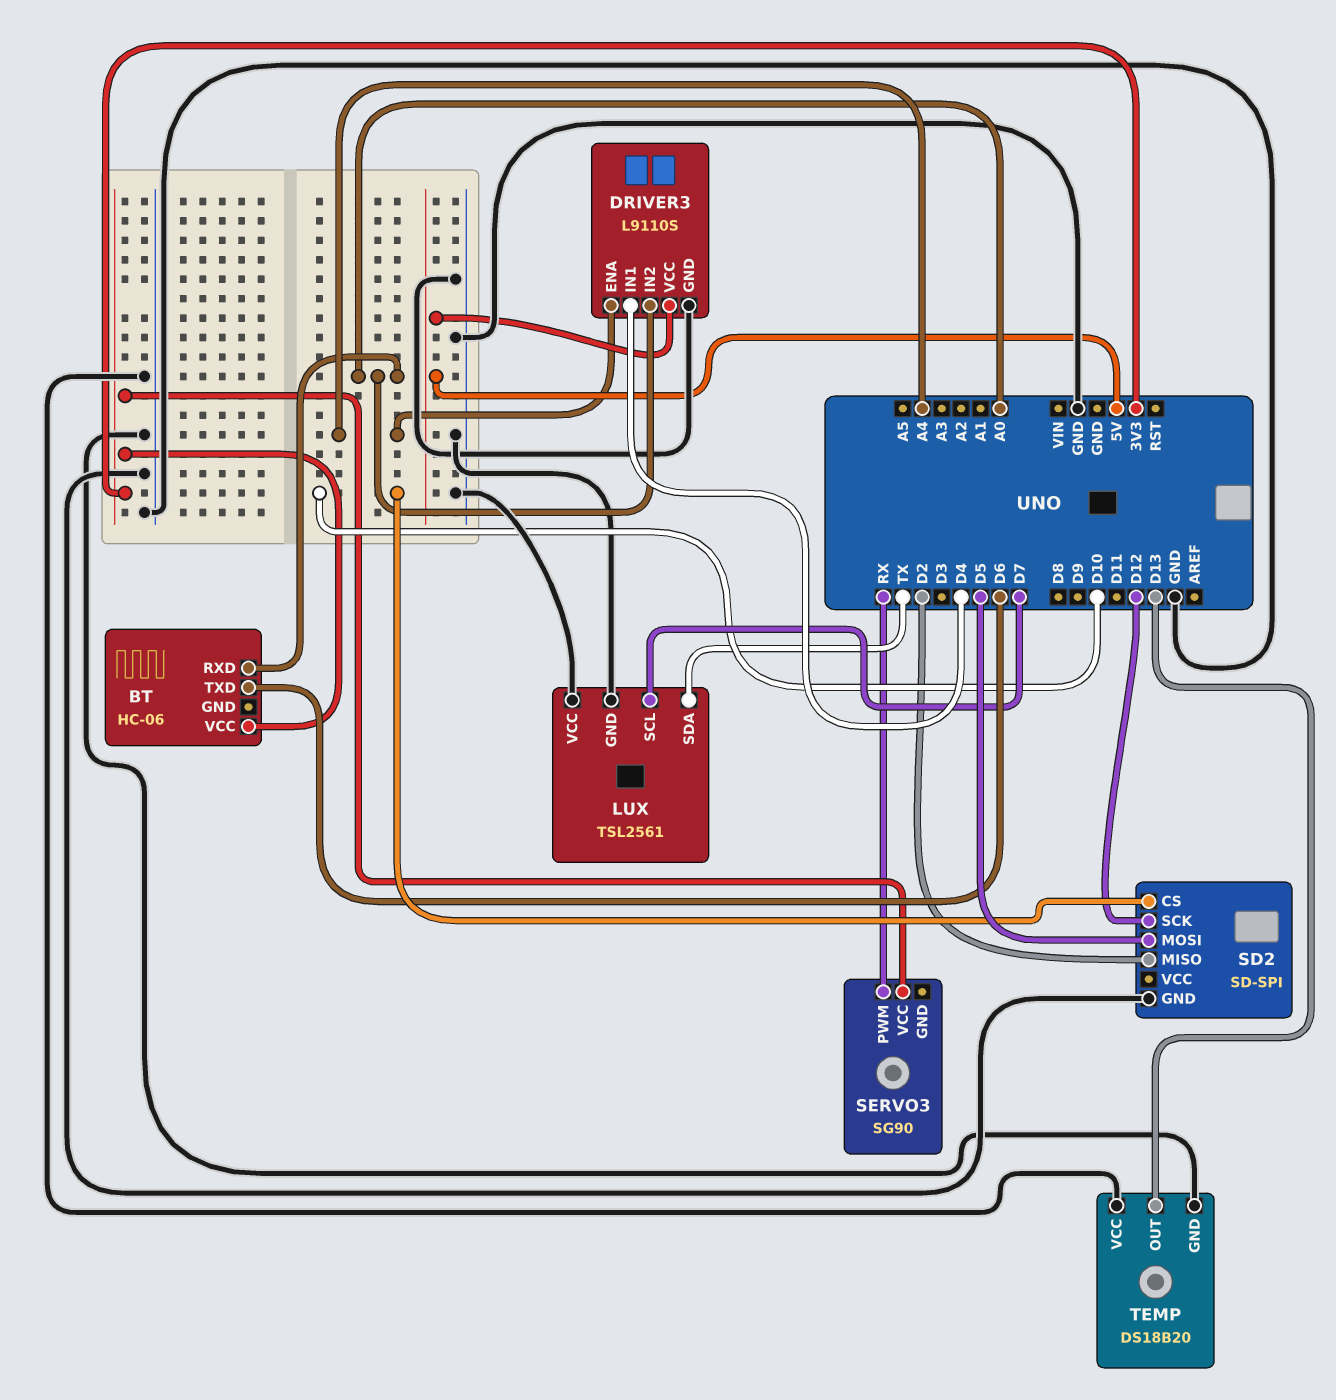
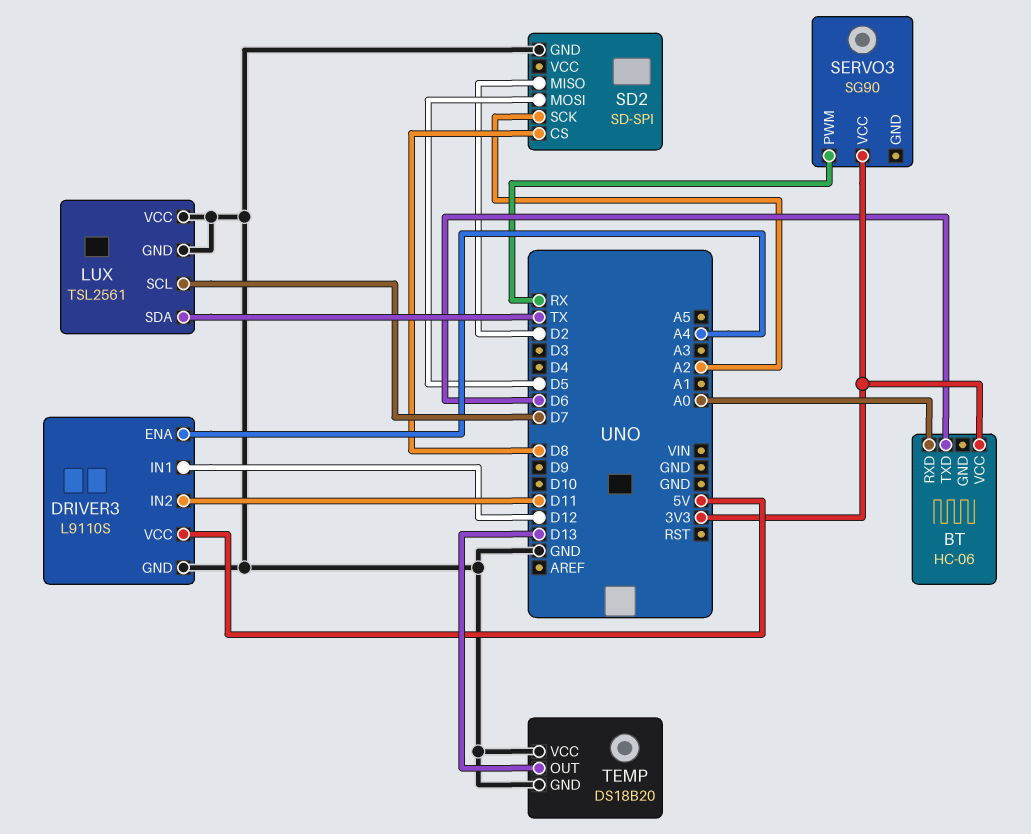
DRIVER3 pin IN1: D4 -> D12
DRIVER3 pin IN2: A0 -> D11
SD2 pin CS: D10 -> D8
SD2 pin SCK: D12 -> A2

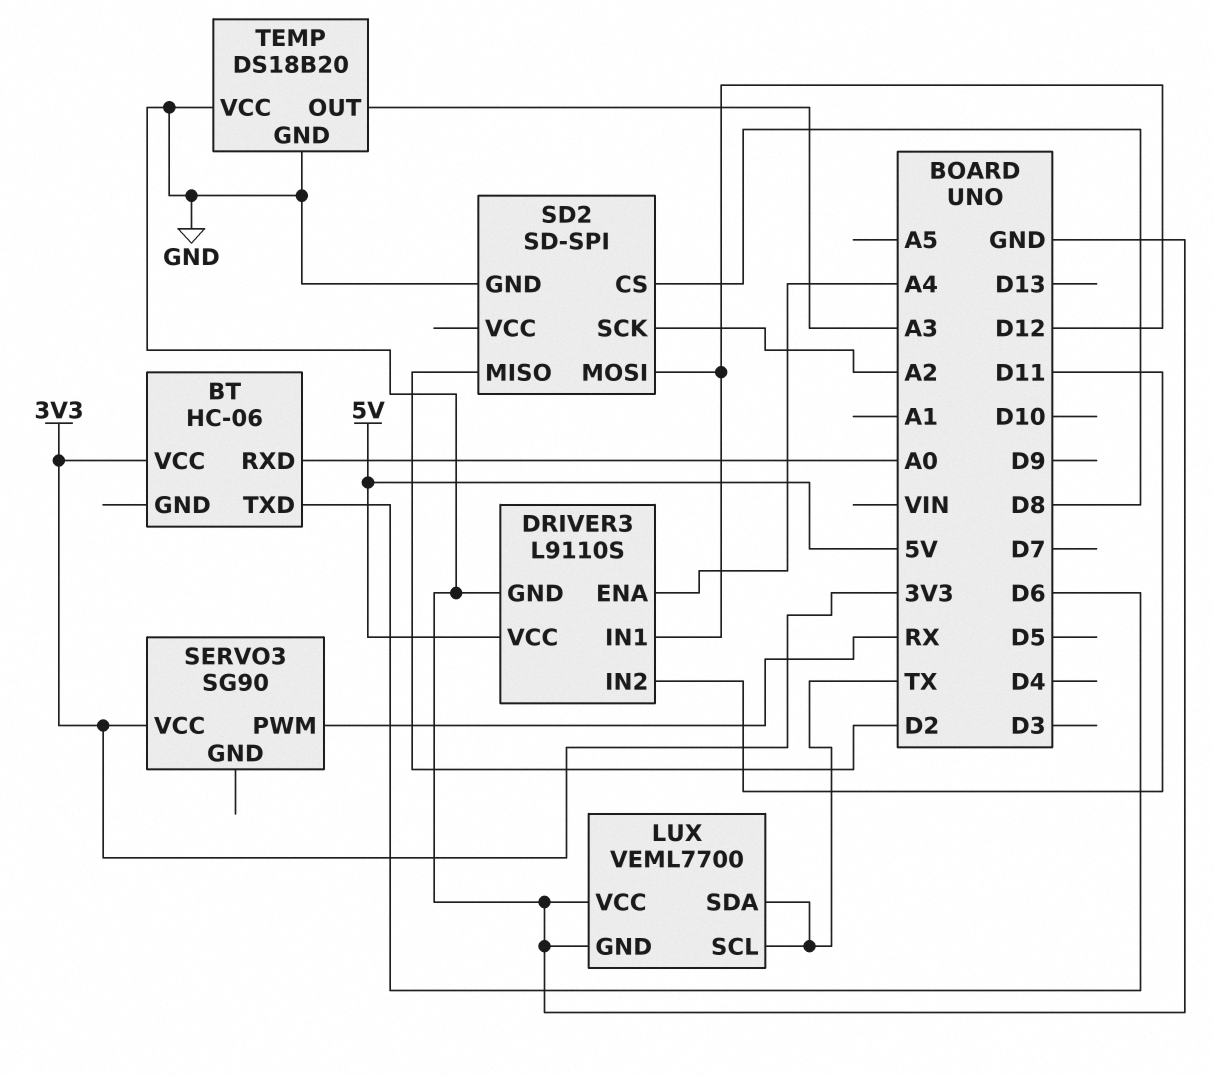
LUX: TSL2561 -> VEML7700
LUX pin SCL: D7 -> TX
SD2 pin MOSI: D5 -> D12
TEMP pin OUT: D13 -> A3

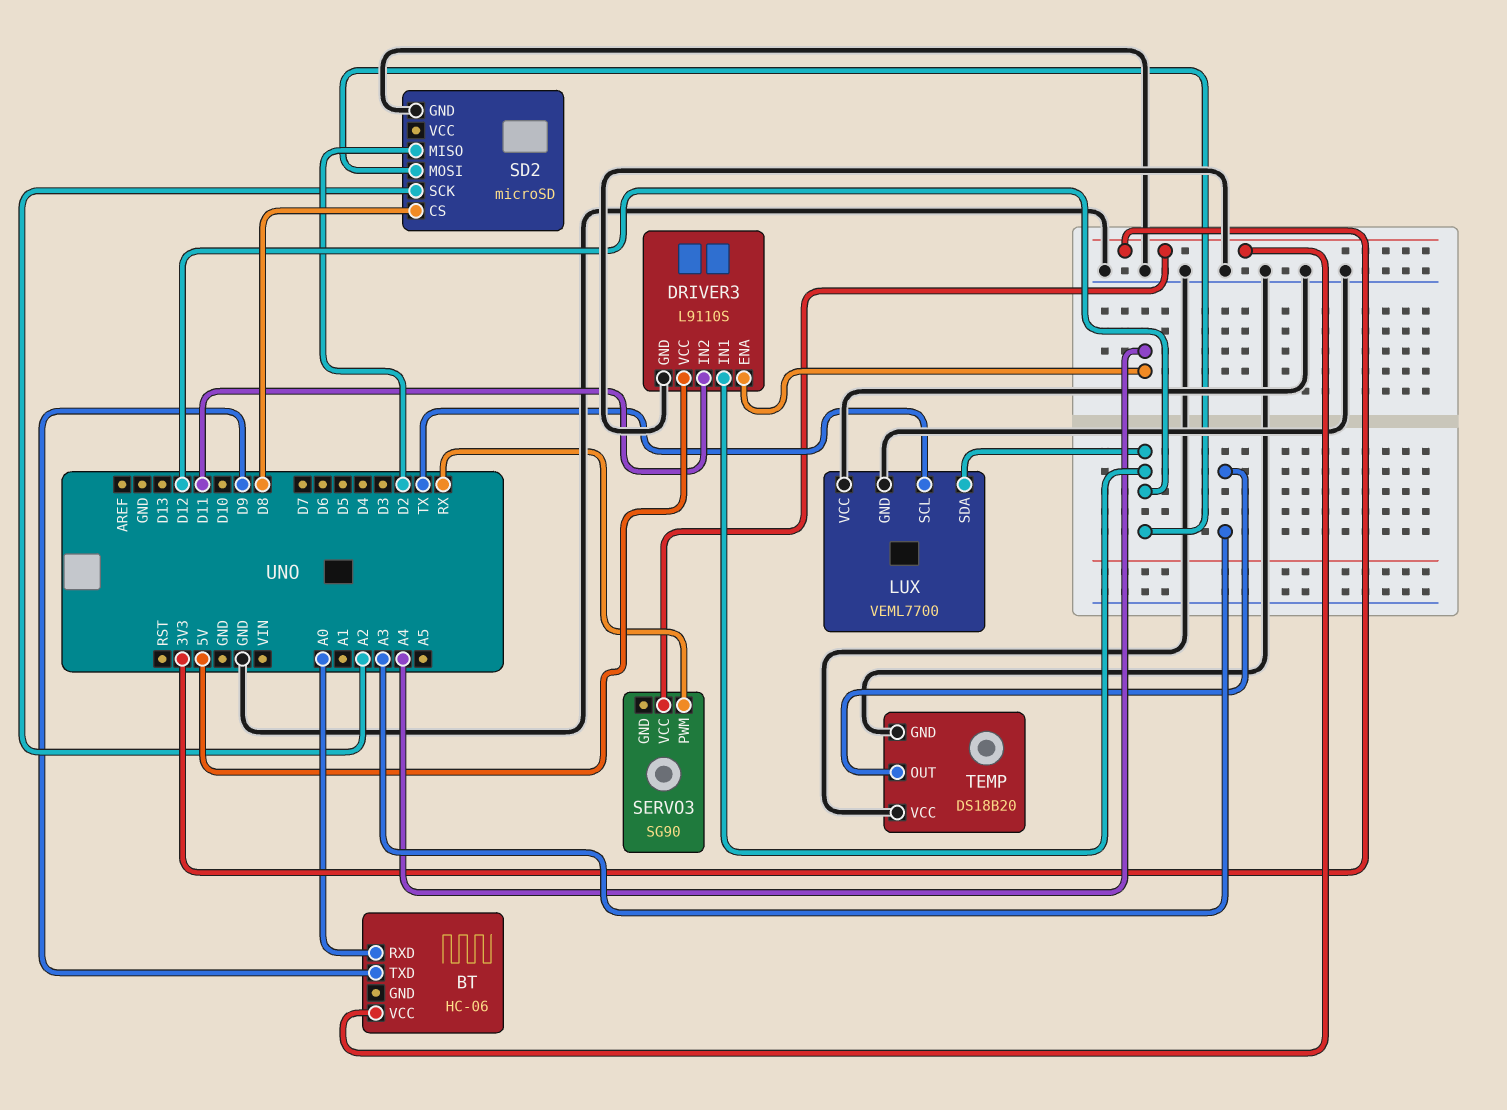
BT pin TXD: D6 -> D9
LUX pin SDA: TX -> D12
SD2: SD-SPI -> microSD

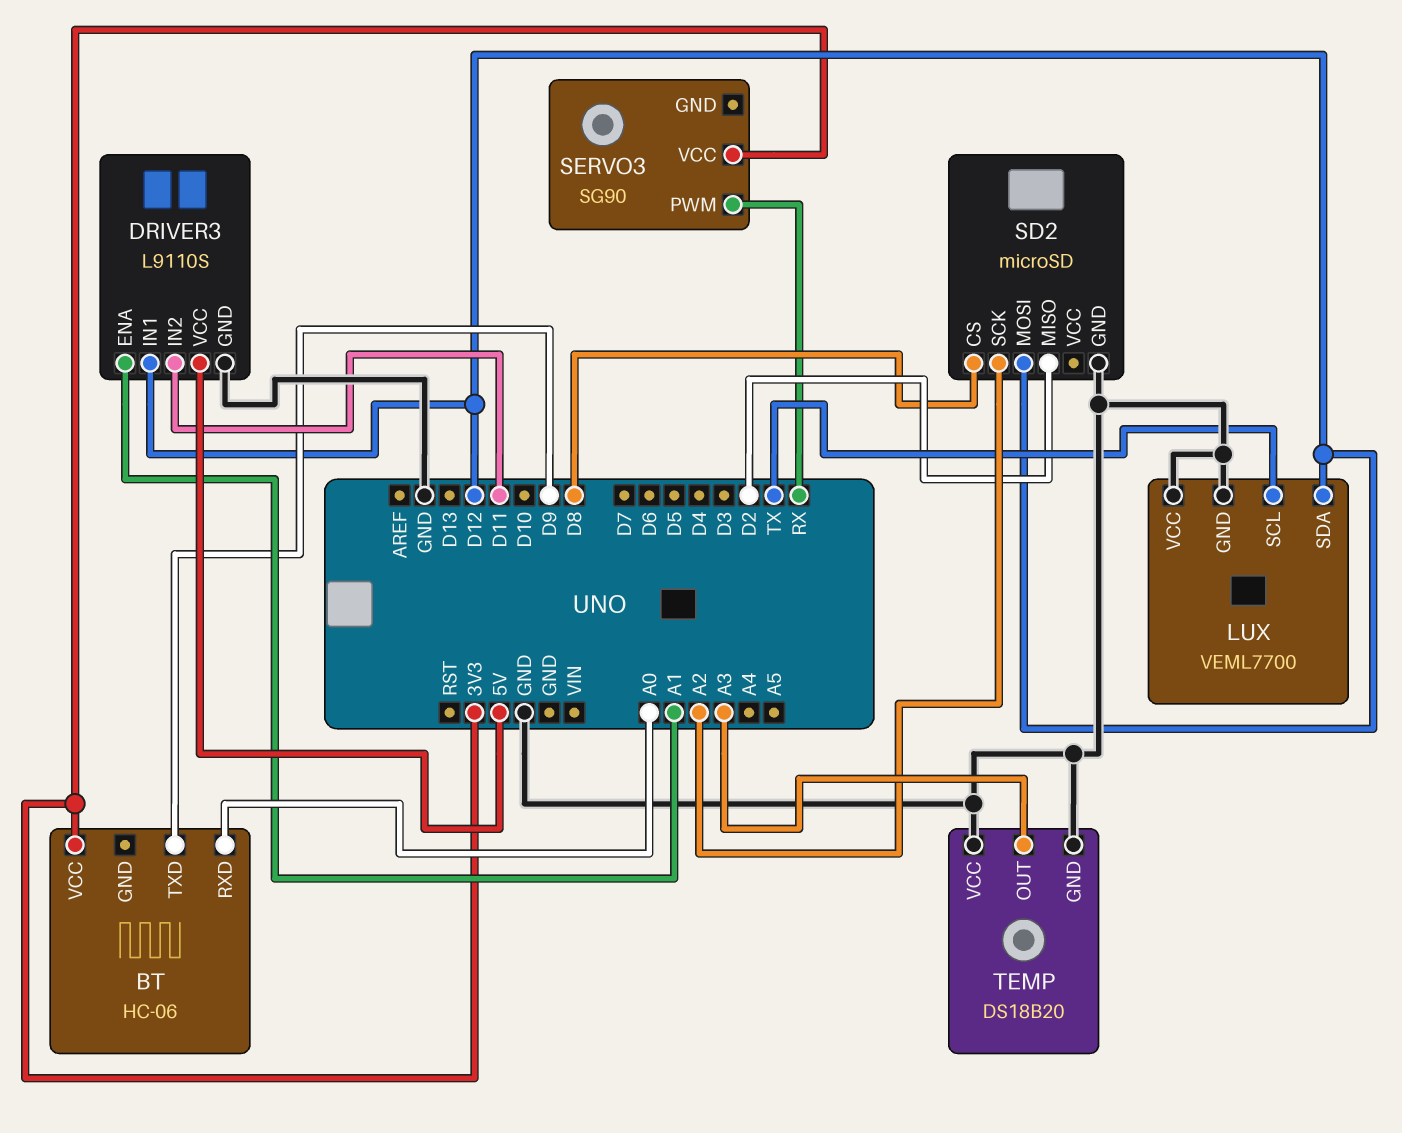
DRIVER3 pin ENA: A4 -> A1

